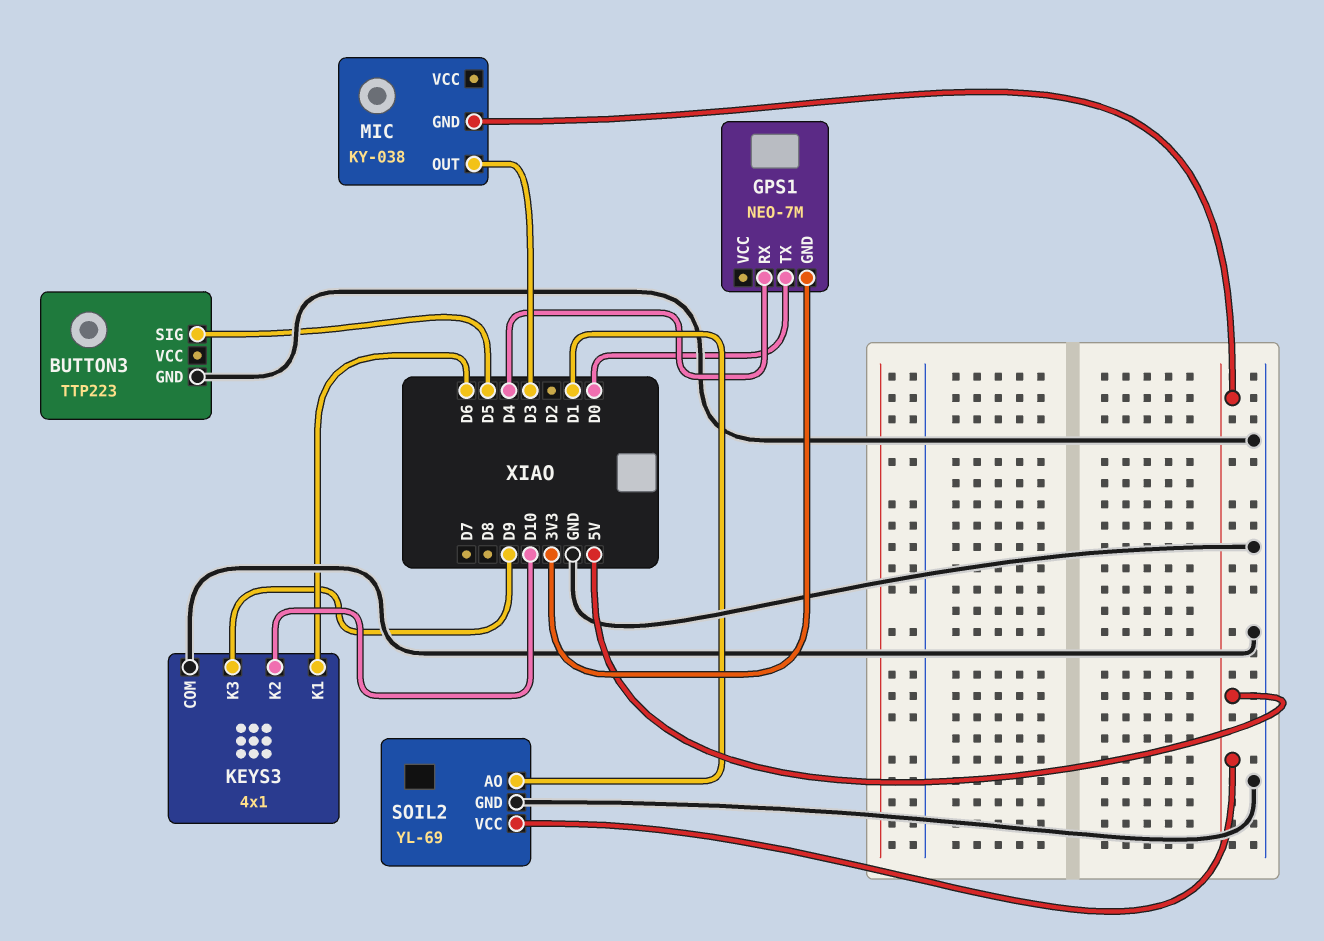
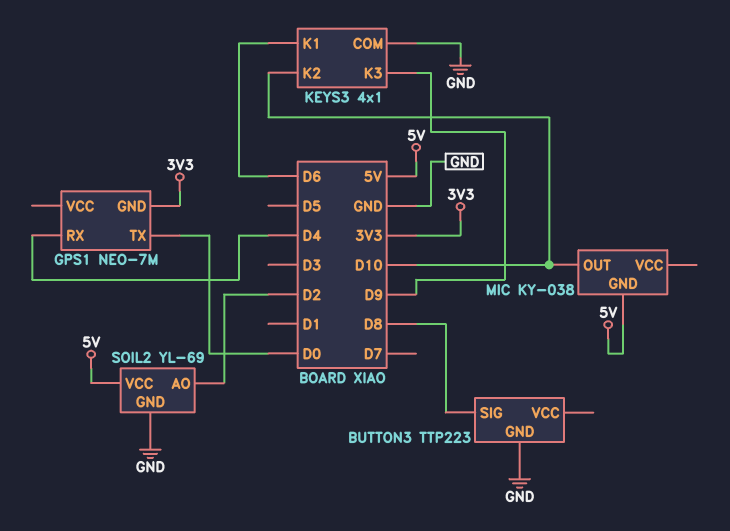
BUTTON3 pin SIG: D5 -> D8
MIC pin OUT: D3 -> D10
SOIL2 pin AO: D1 -> D2

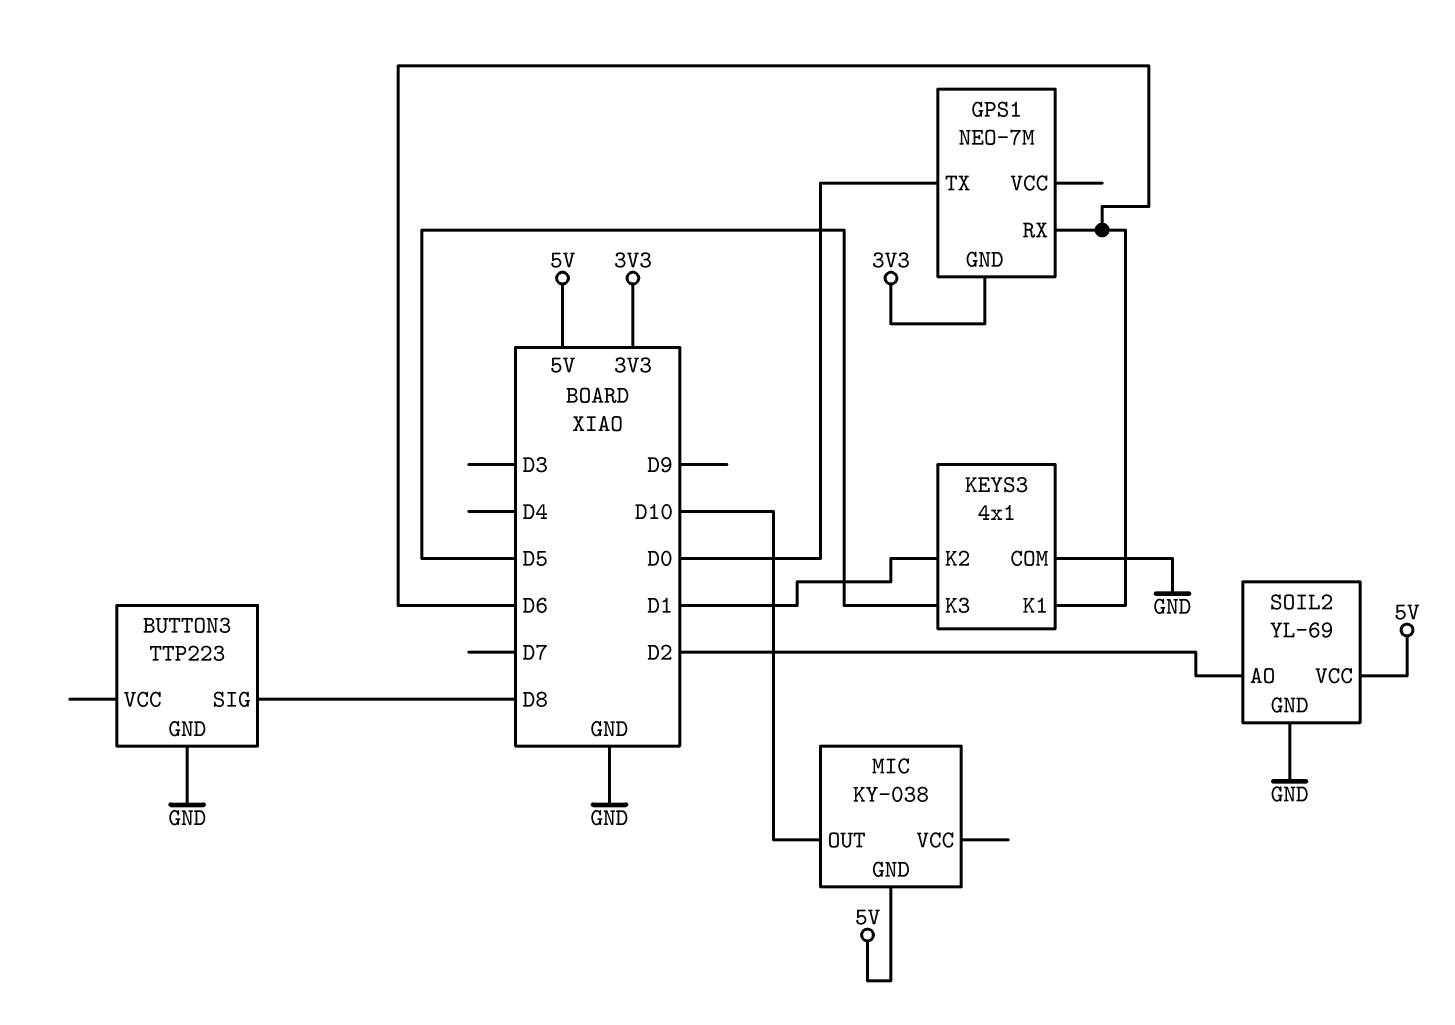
GPS1 pin RX: D4 -> D6
KEYS3 pin K2: D10 -> D1
KEYS3 pin K3: D9 -> D5

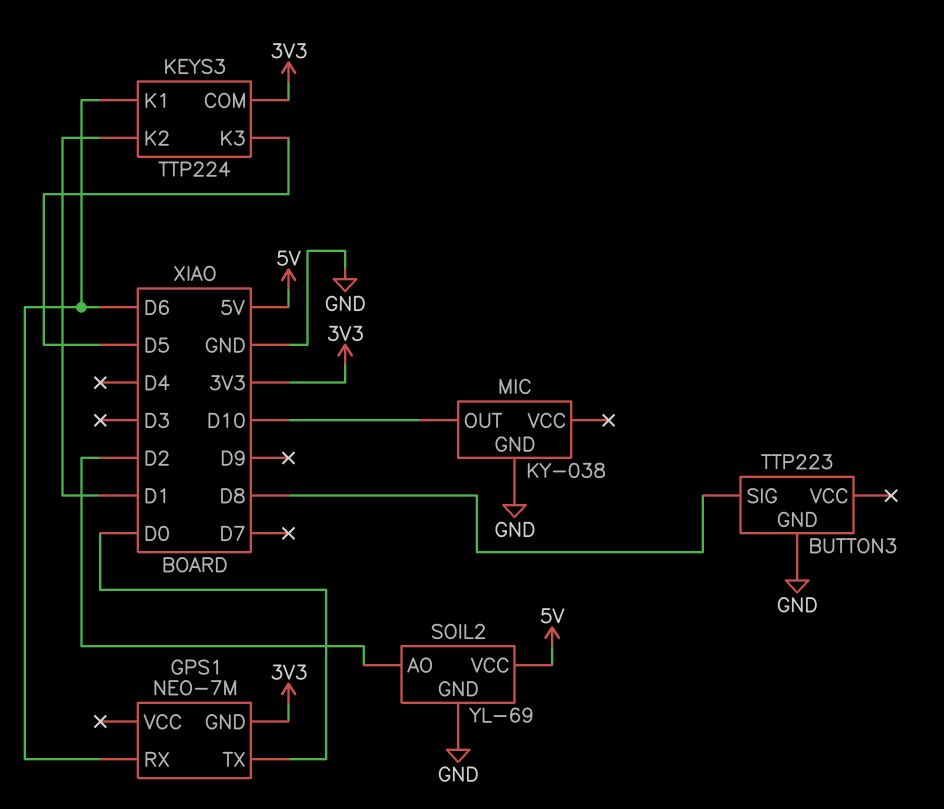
KEYS3: 4x1 -> TTP224
KEYS3 pin COM: GND -> 3V3
MIC pin GND: 5V -> GND

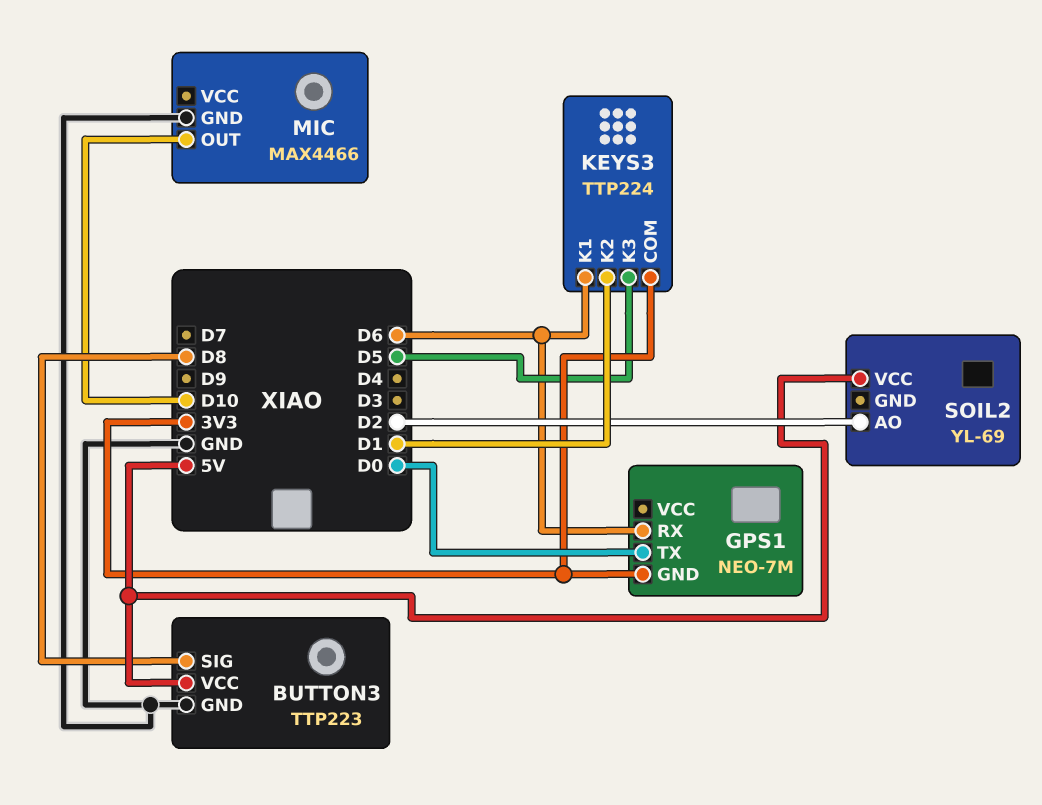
BUTTON3 pin VCC: none -> 5V
MIC: KY-038 -> MAX4466
SOIL2 pin GND: GND -> none

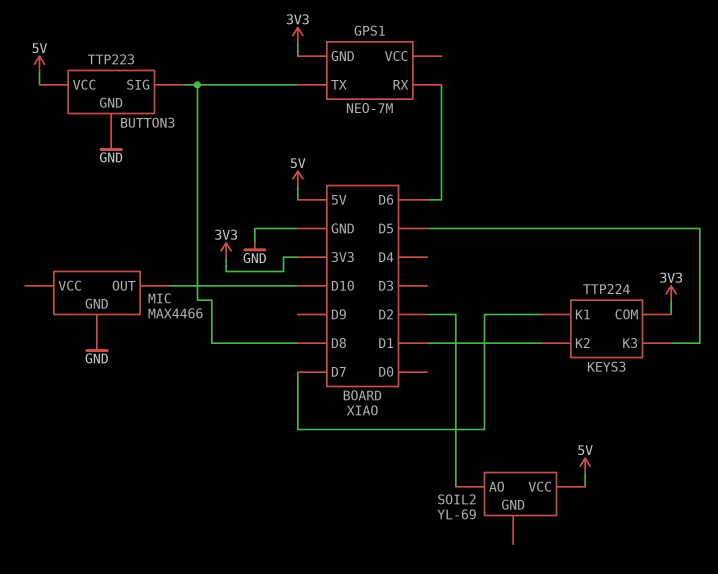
GPS1 pin TX: D0 -> D8
KEYS3 pin K1: D6 -> D7

